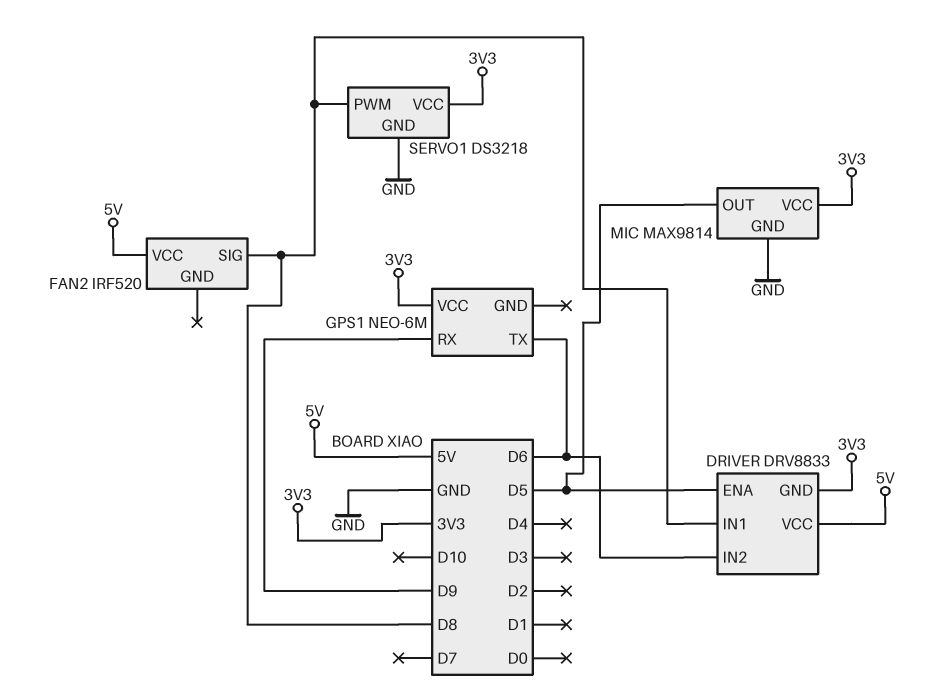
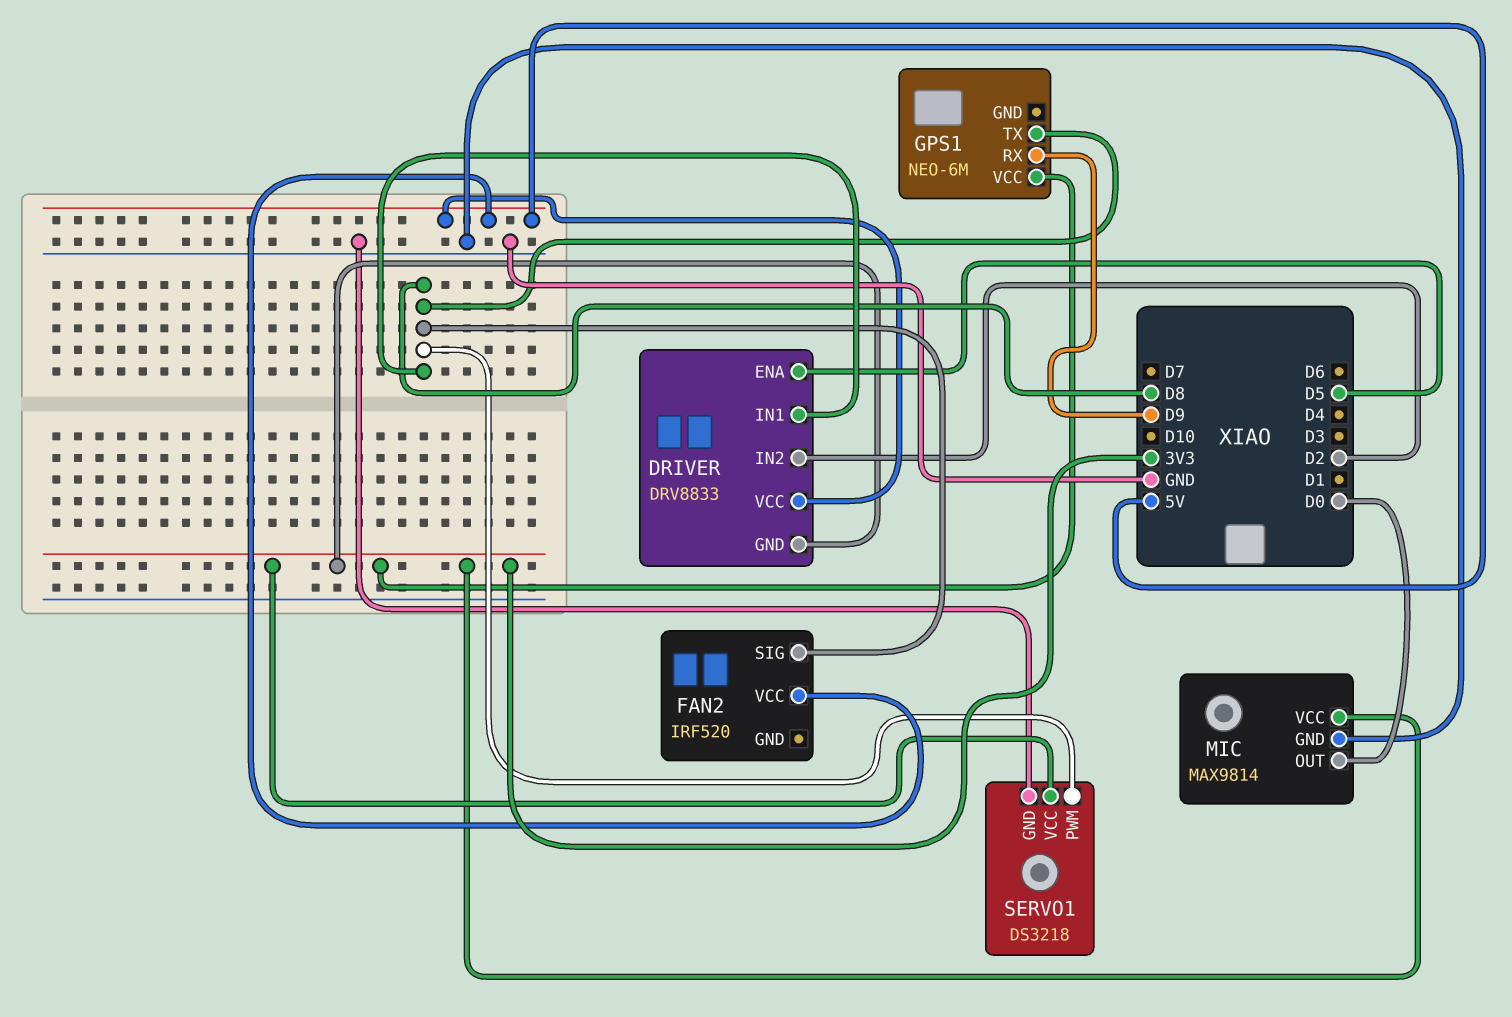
DRIVER pin IN2: D6 -> D2
GPS1 pin TX: D6 -> D8
MIC pin OUT: D5 -> D0

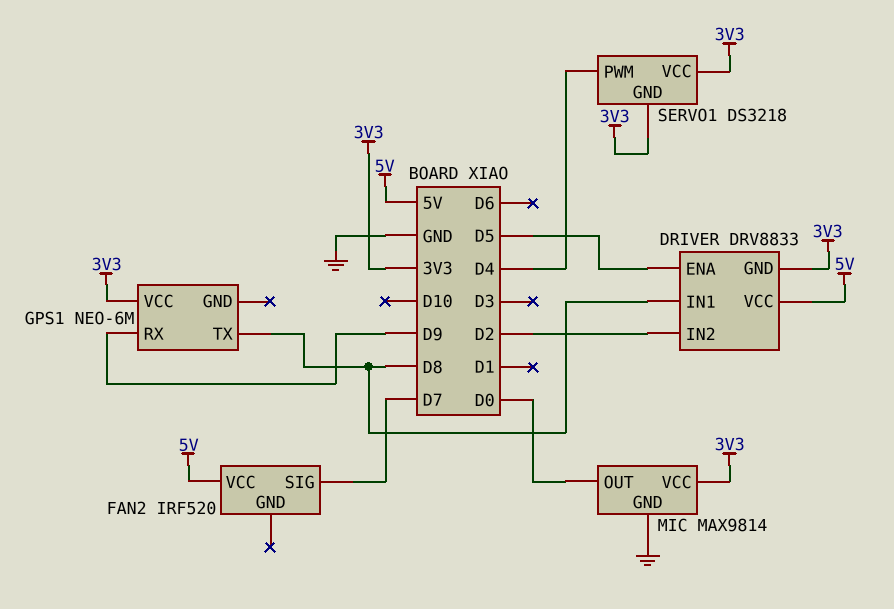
FAN2 pin SIG: D8 -> D7
SERVO1 pin GND: GND -> 3V3
SERVO1 pin PWM: D8 -> D4

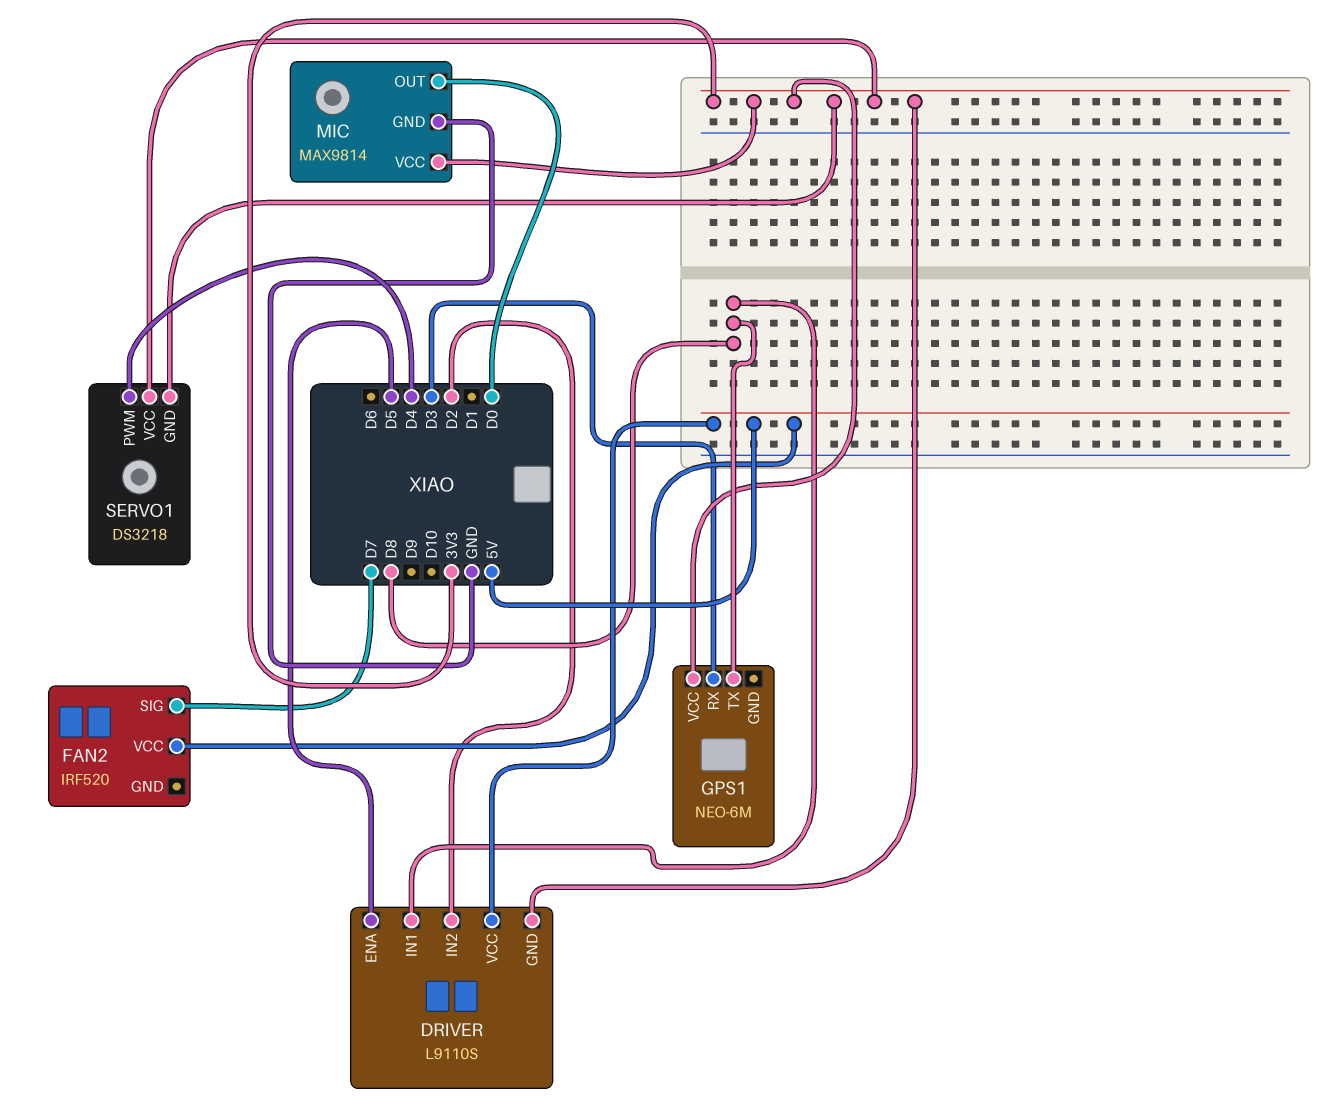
DRIVER: DRV8833 -> L9110S
GPS1 pin RX: D9 -> D3

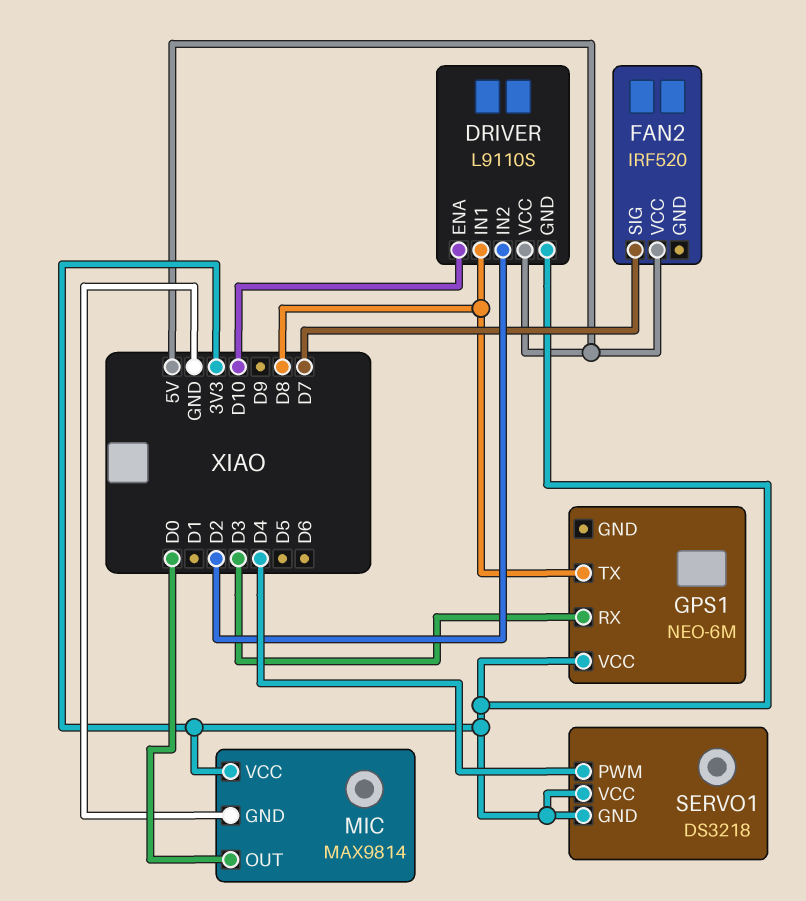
DRIVER pin ENA: D5 -> D10

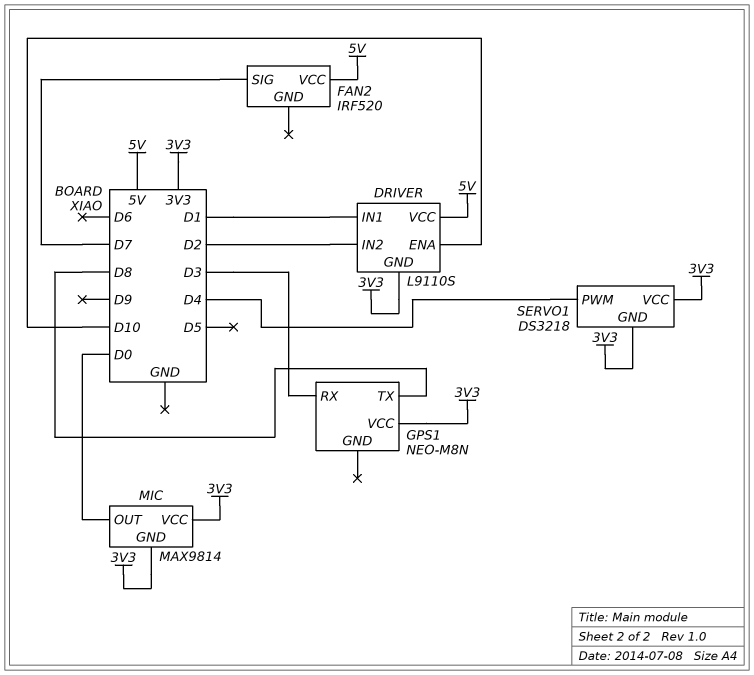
DRIVER pin IN1: D8 -> D1
GPS1: NEO-6M -> NEO-M8N
MIC pin GND: GND -> 3V3

